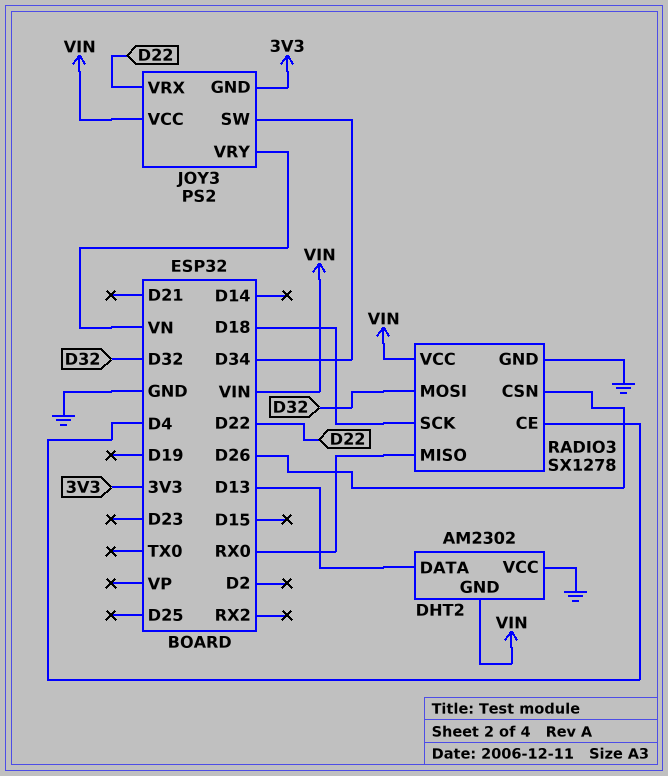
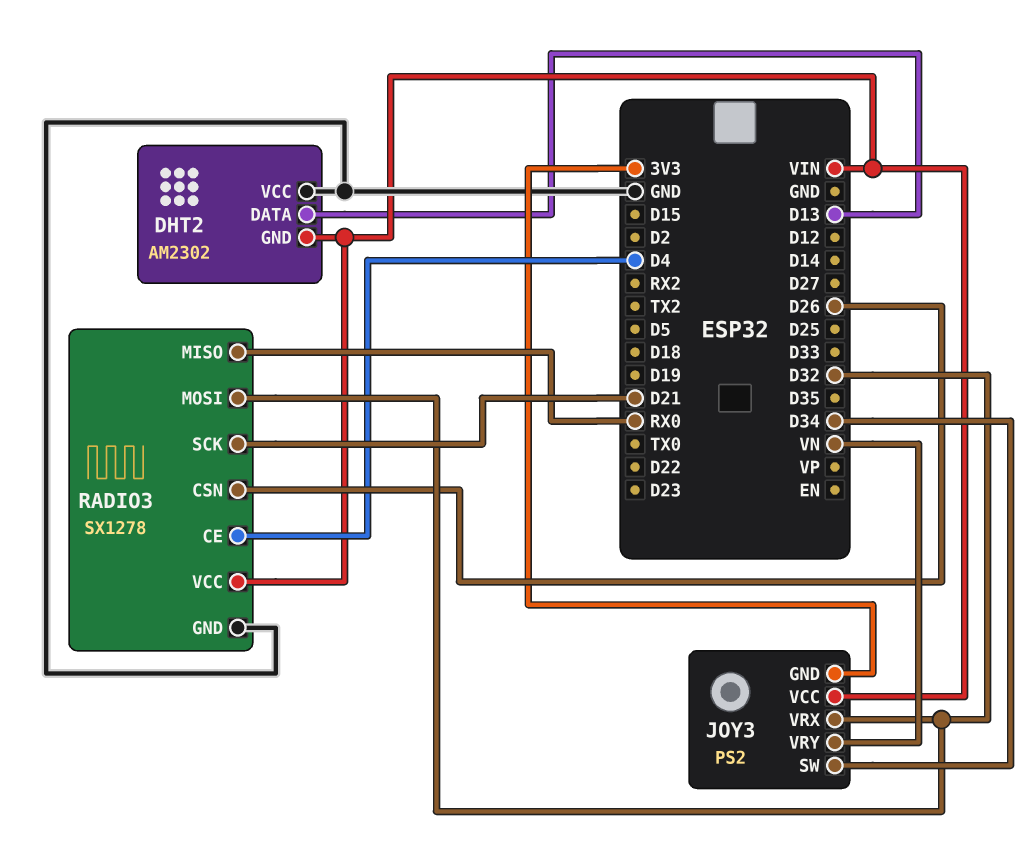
JOY3 pin VRX: D22 -> D32
RADIO3 pin SCK: D18 -> D21

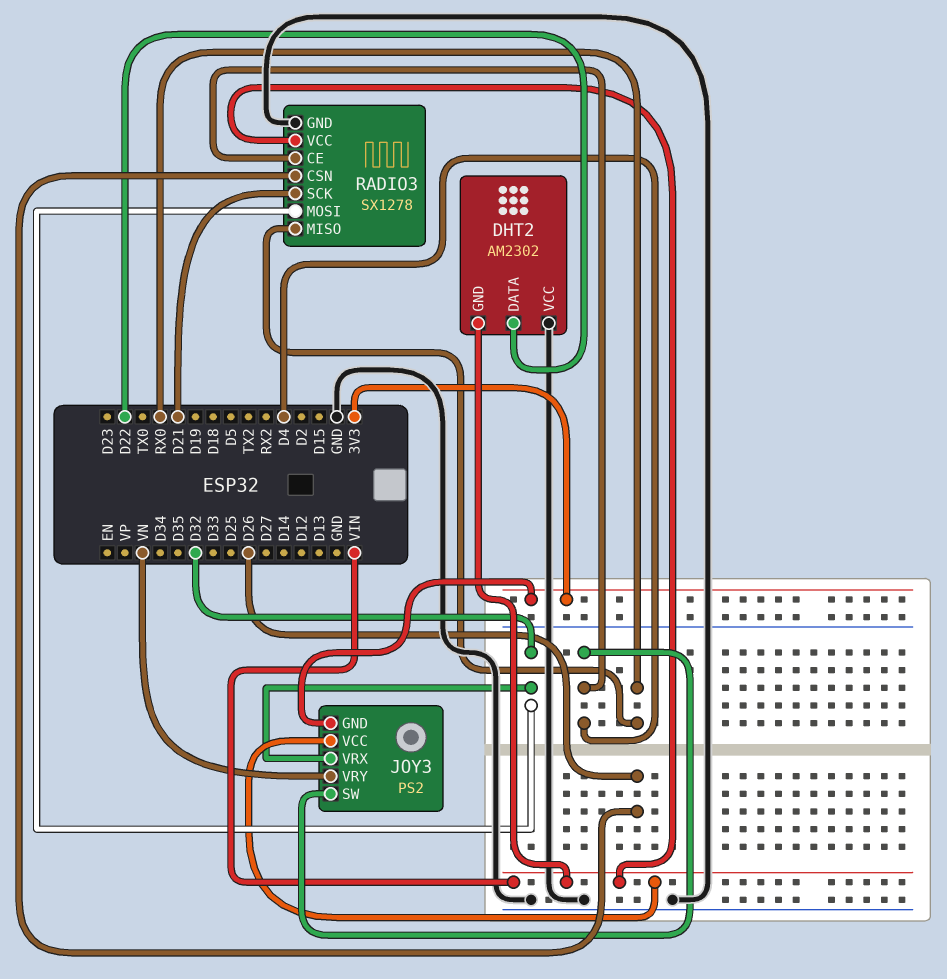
DHT2 pin DATA: D13 -> D22
JOY3 pin SW: D34 -> D4

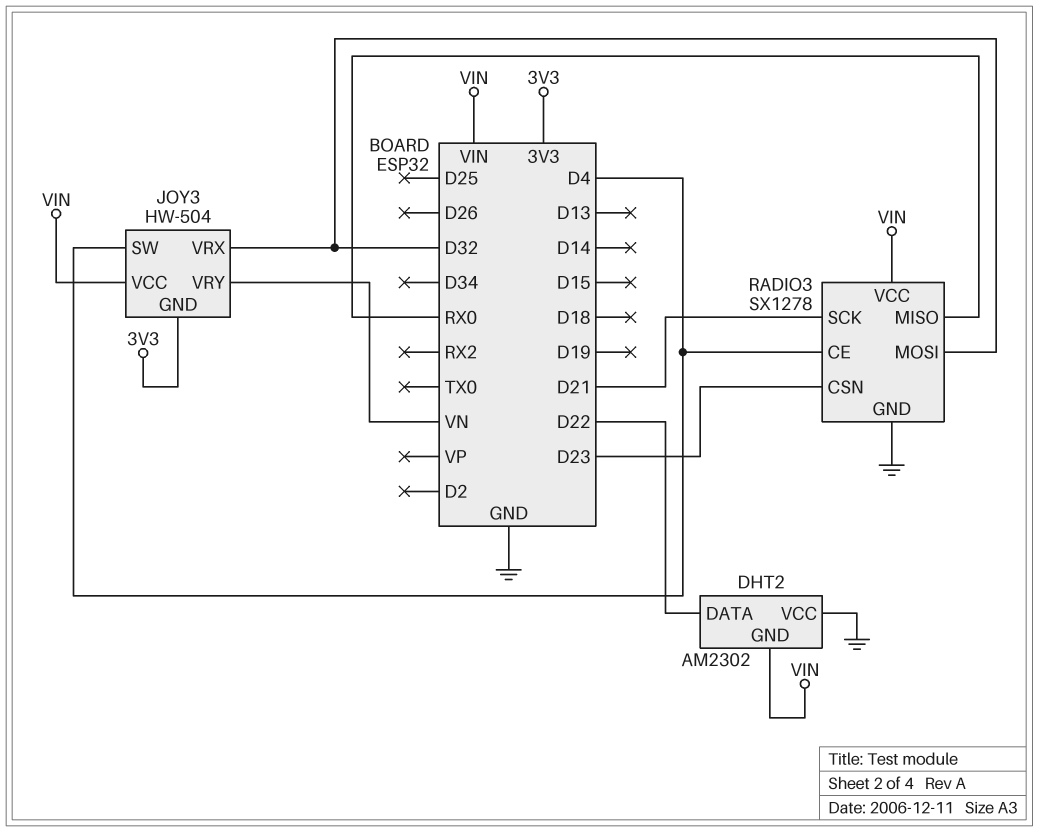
JOY3: PS2 -> HW-504
RADIO3 pin CSN: D26 -> D23

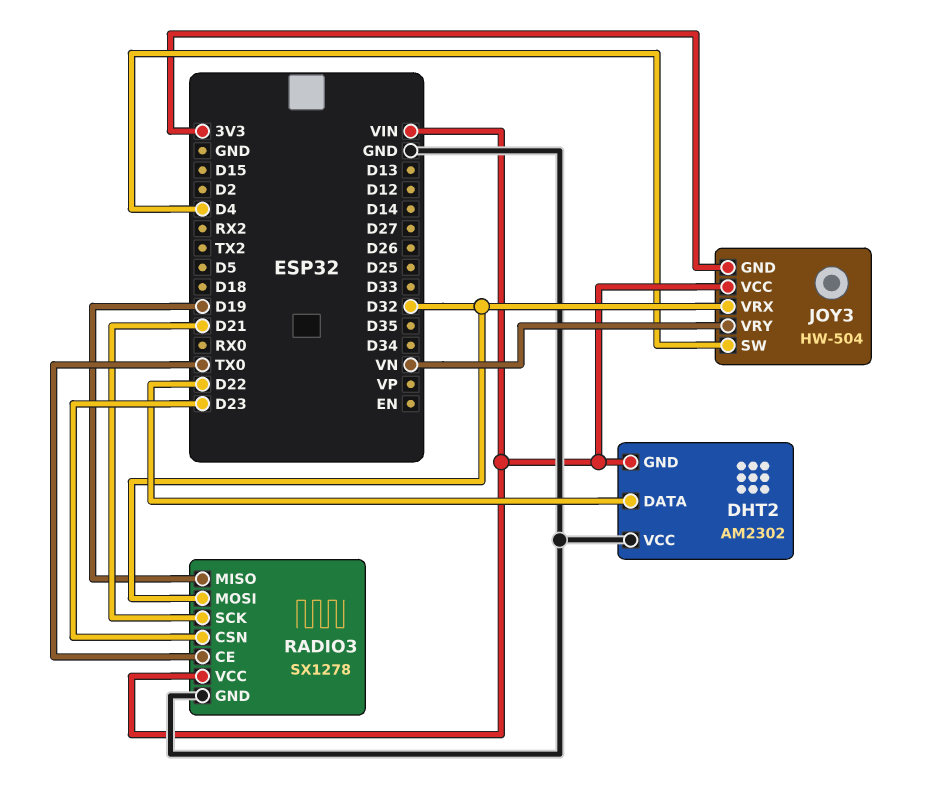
RADIO3 pin CE: D4 -> TX0
RADIO3 pin MISO: RX0 -> D19

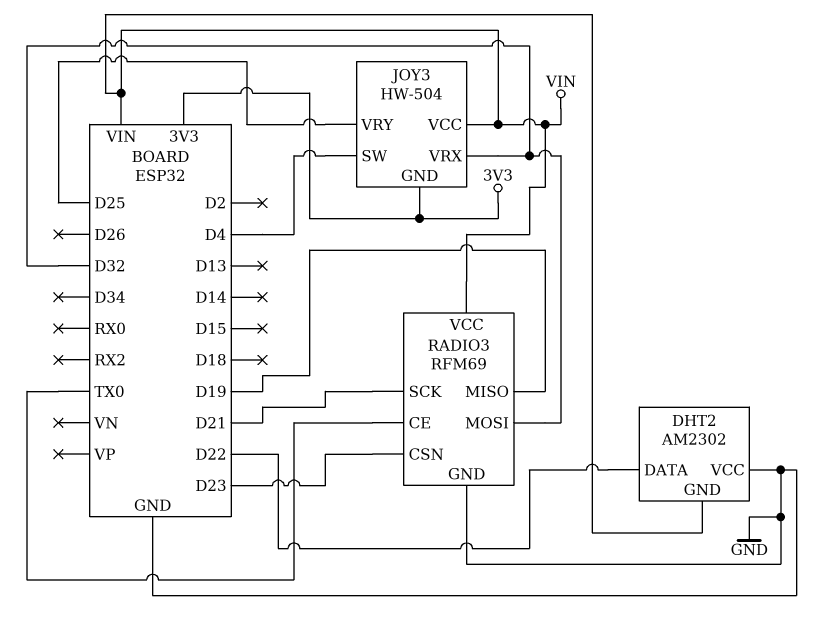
JOY3 pin VRY: VN -> D25
RADIO3: SX1278 -> RFM69

